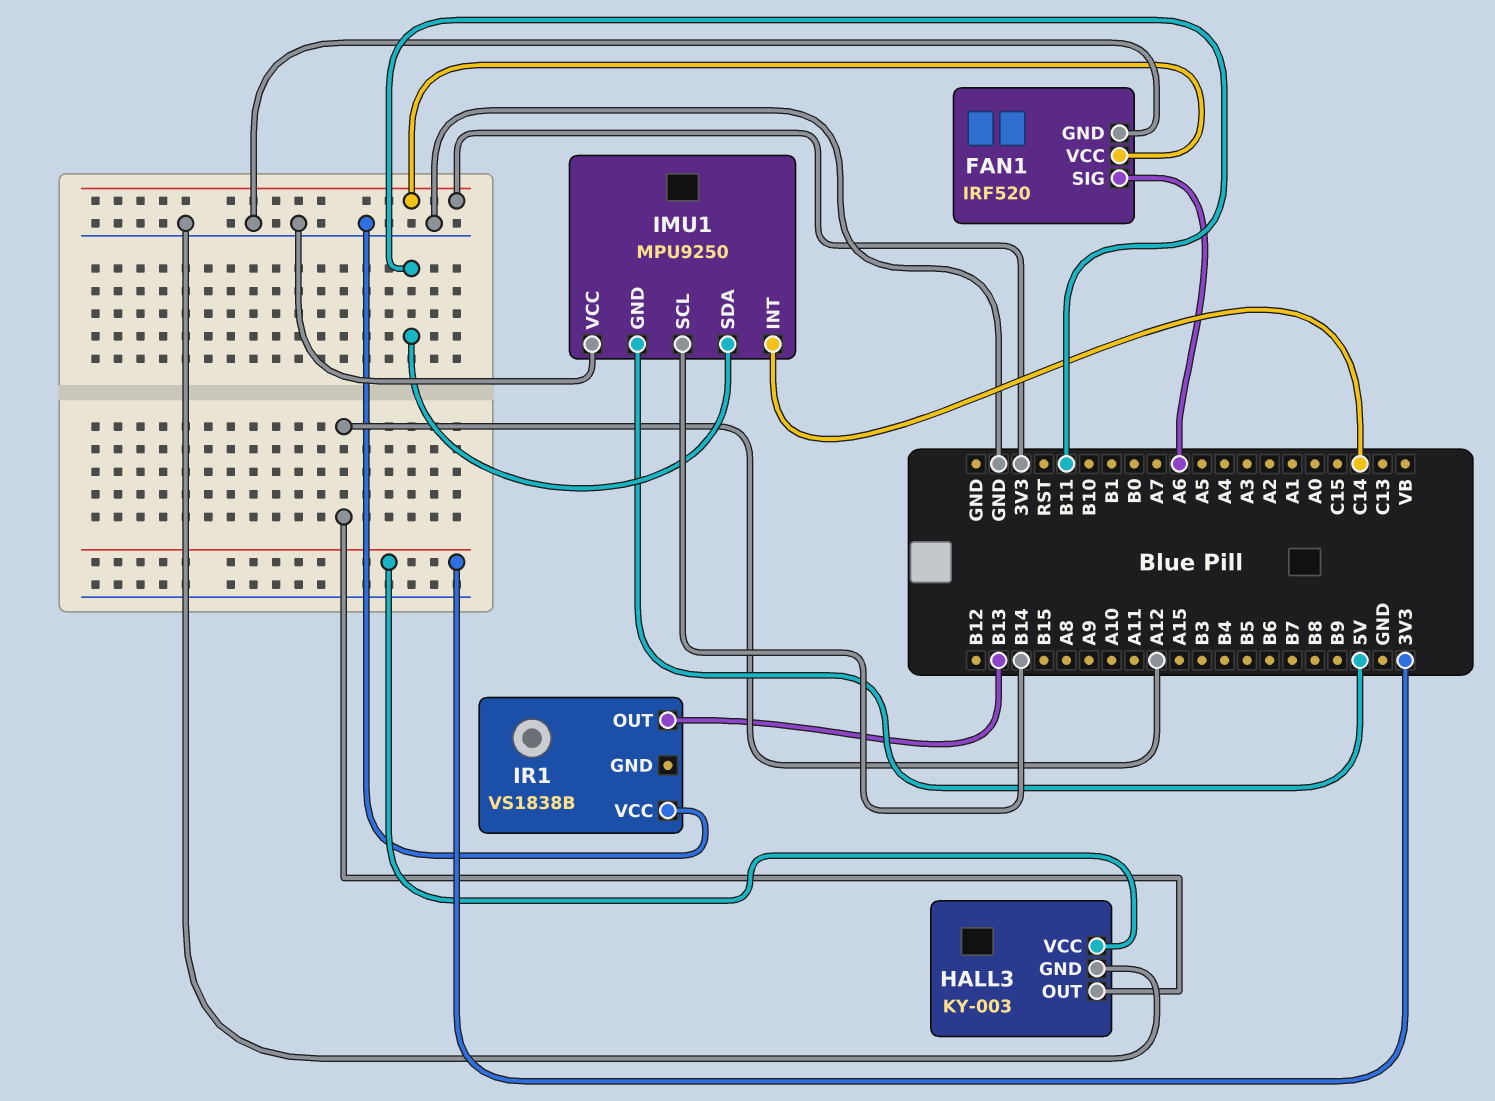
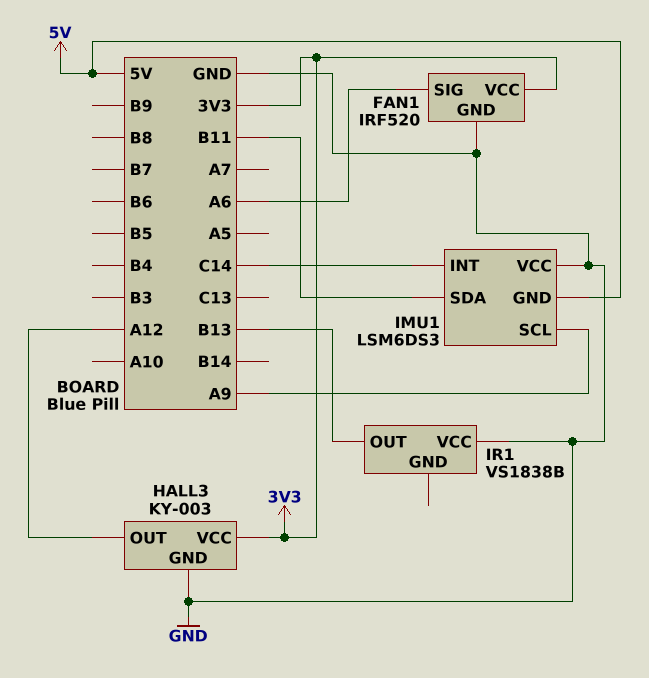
IMU1: MPU9250 -> LSM6DS3
IMU1 pin SCL: B14 -> A9

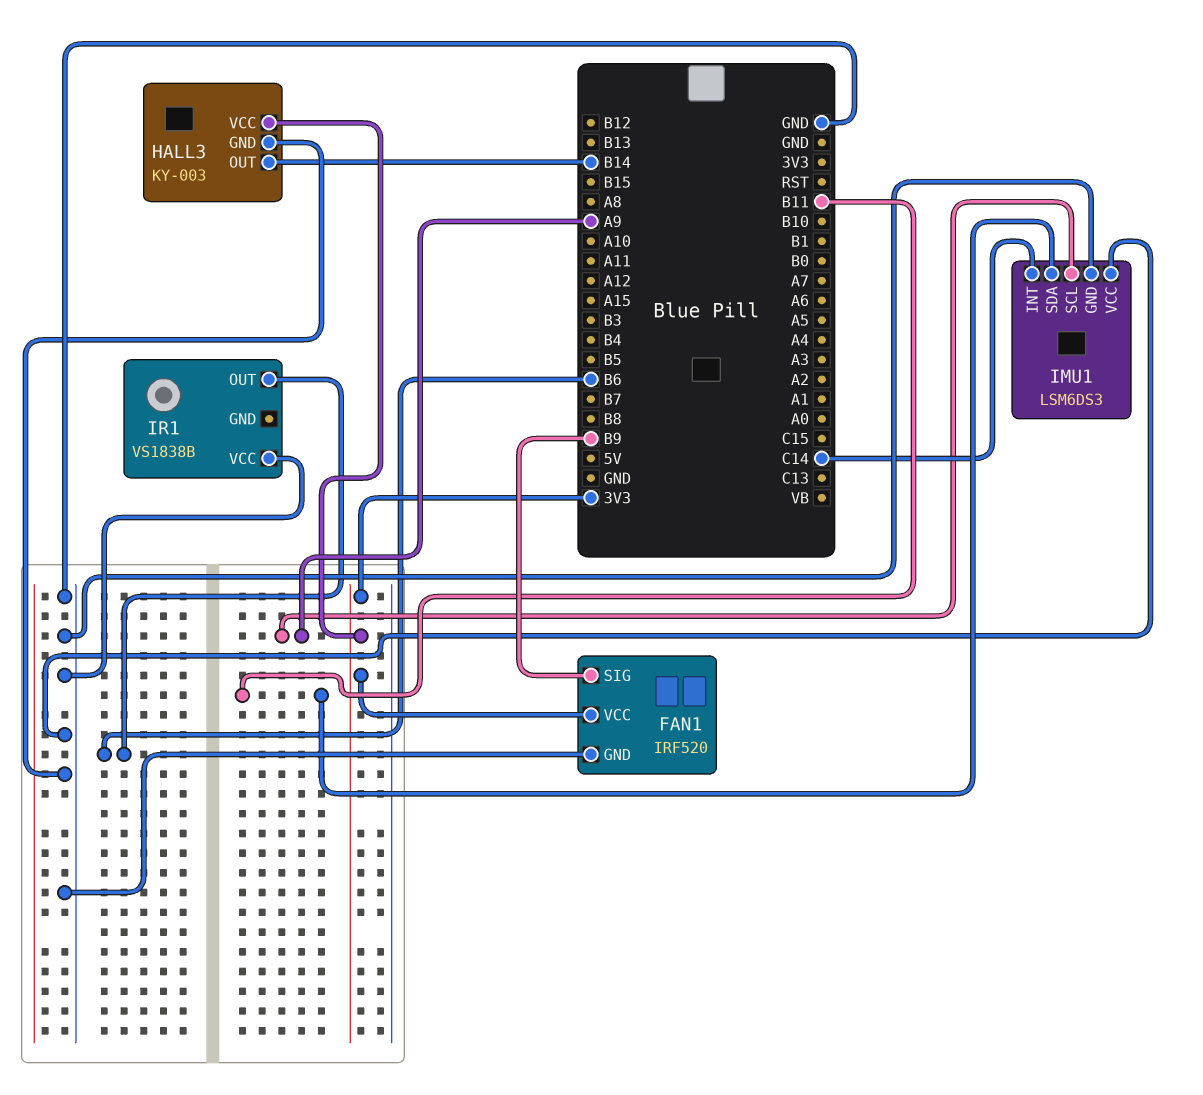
FAN1 pin SIG: A6 -> B9
HALL3 pin OUT: A12 -> B14
IMU1 pin GND: 5V -> GND
IR1 pin OUT: B13 -> B6

